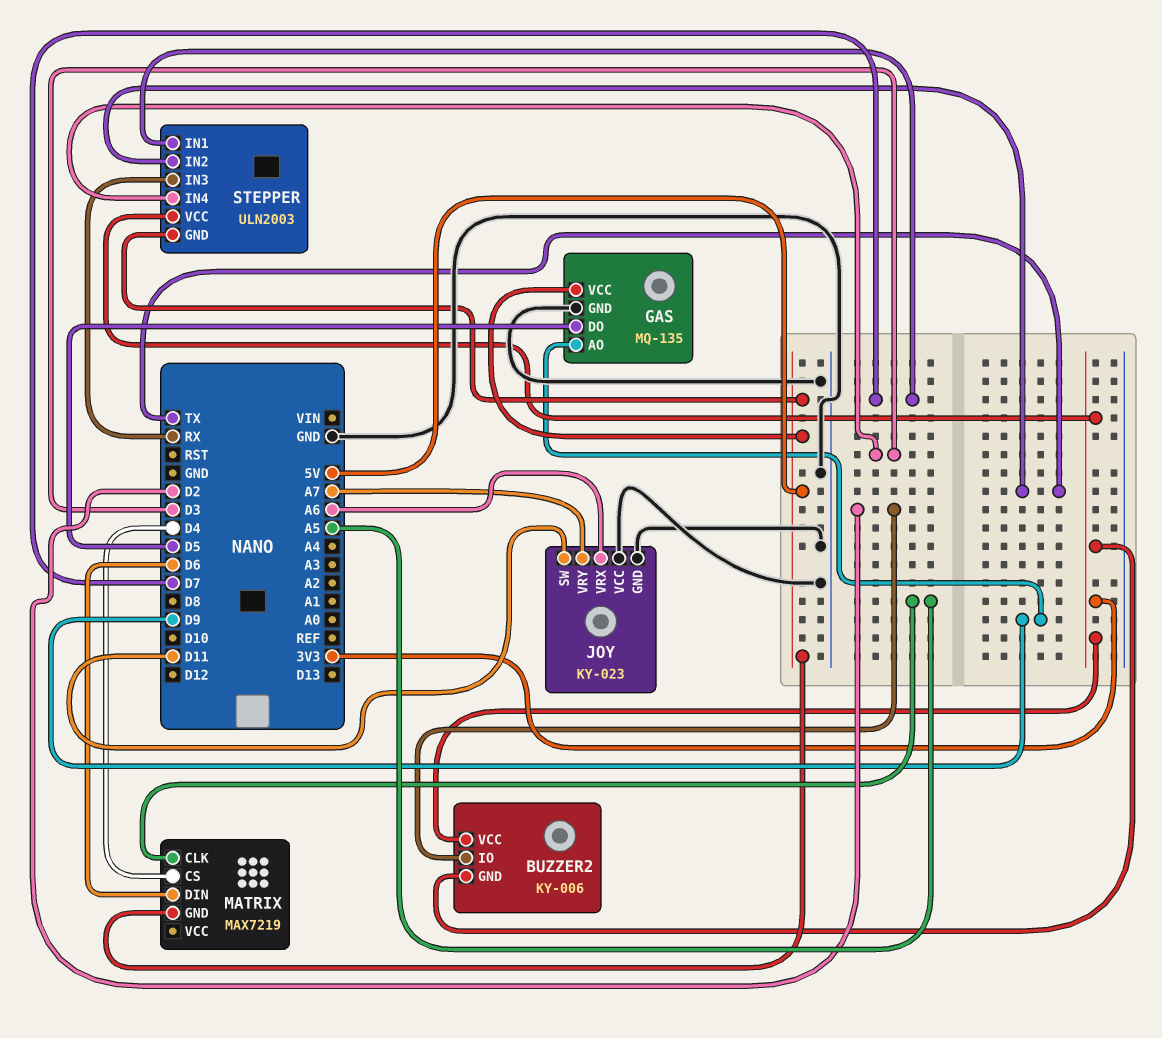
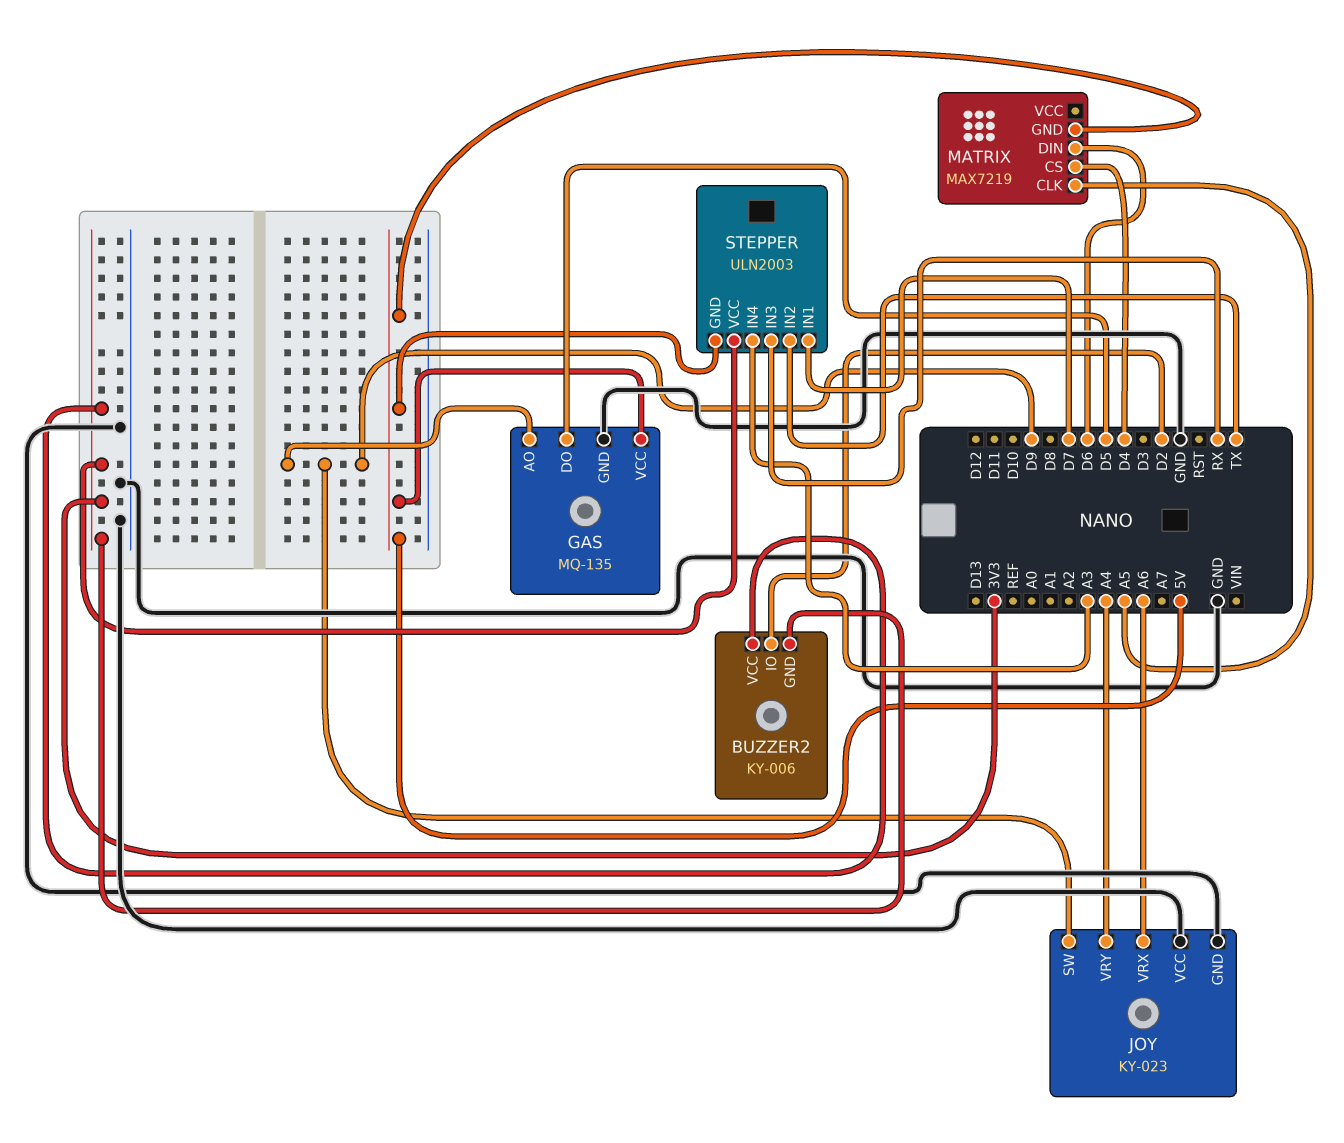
JOY pin SW: D11 -> D9
JOY pin VRY: A7 -> A4
STEPPER pin IN4: D3 -> A3

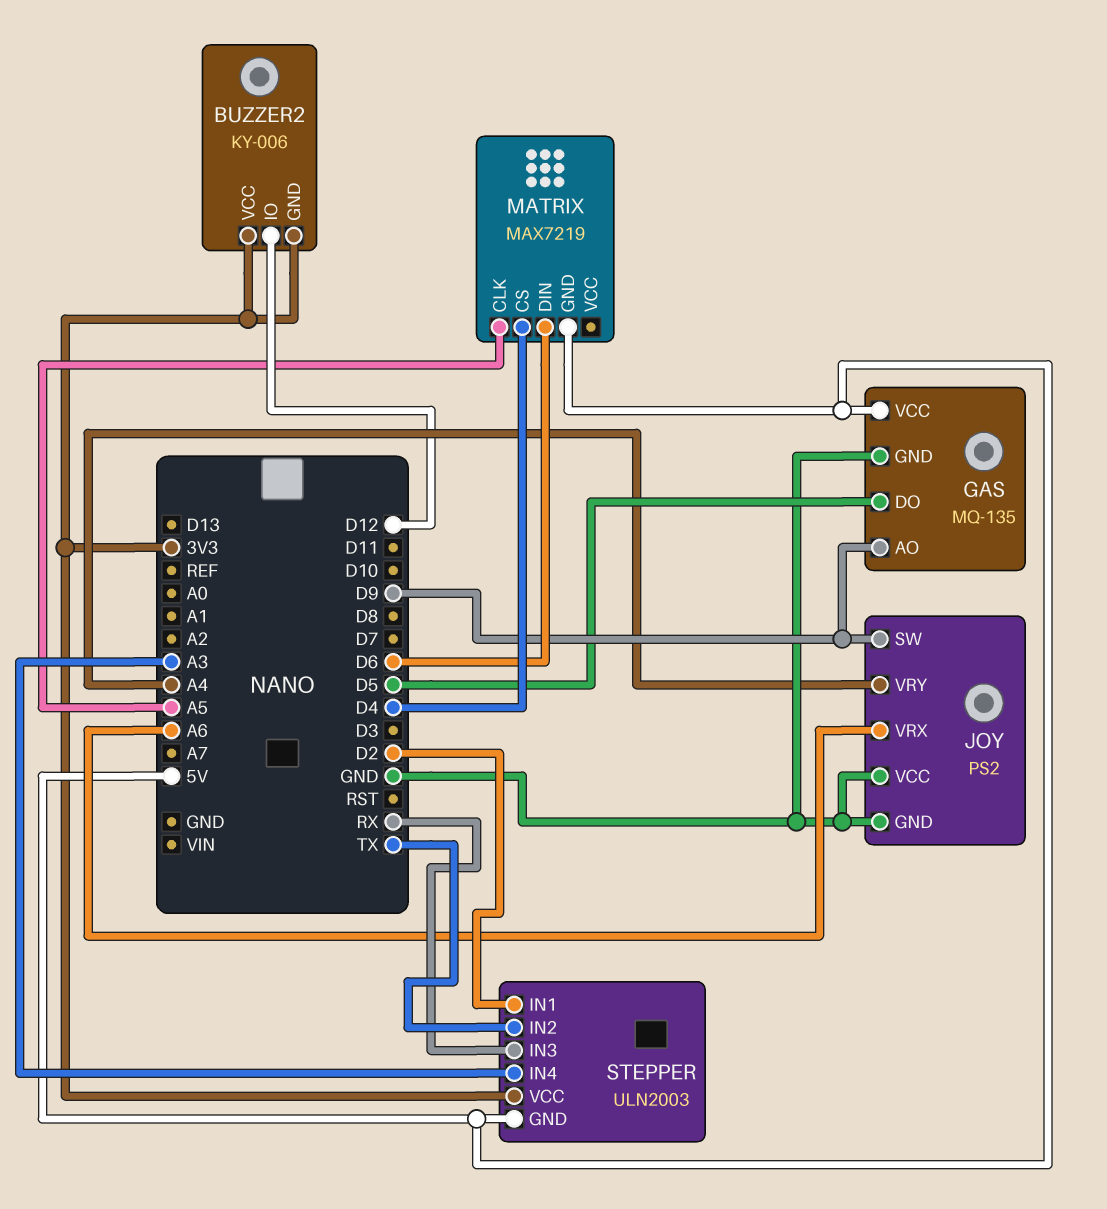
BUZZER2 pin IO: D2 -> D12
JOY: KY-023 -> PS2
STEPPER pin IN1: D7 -> D2

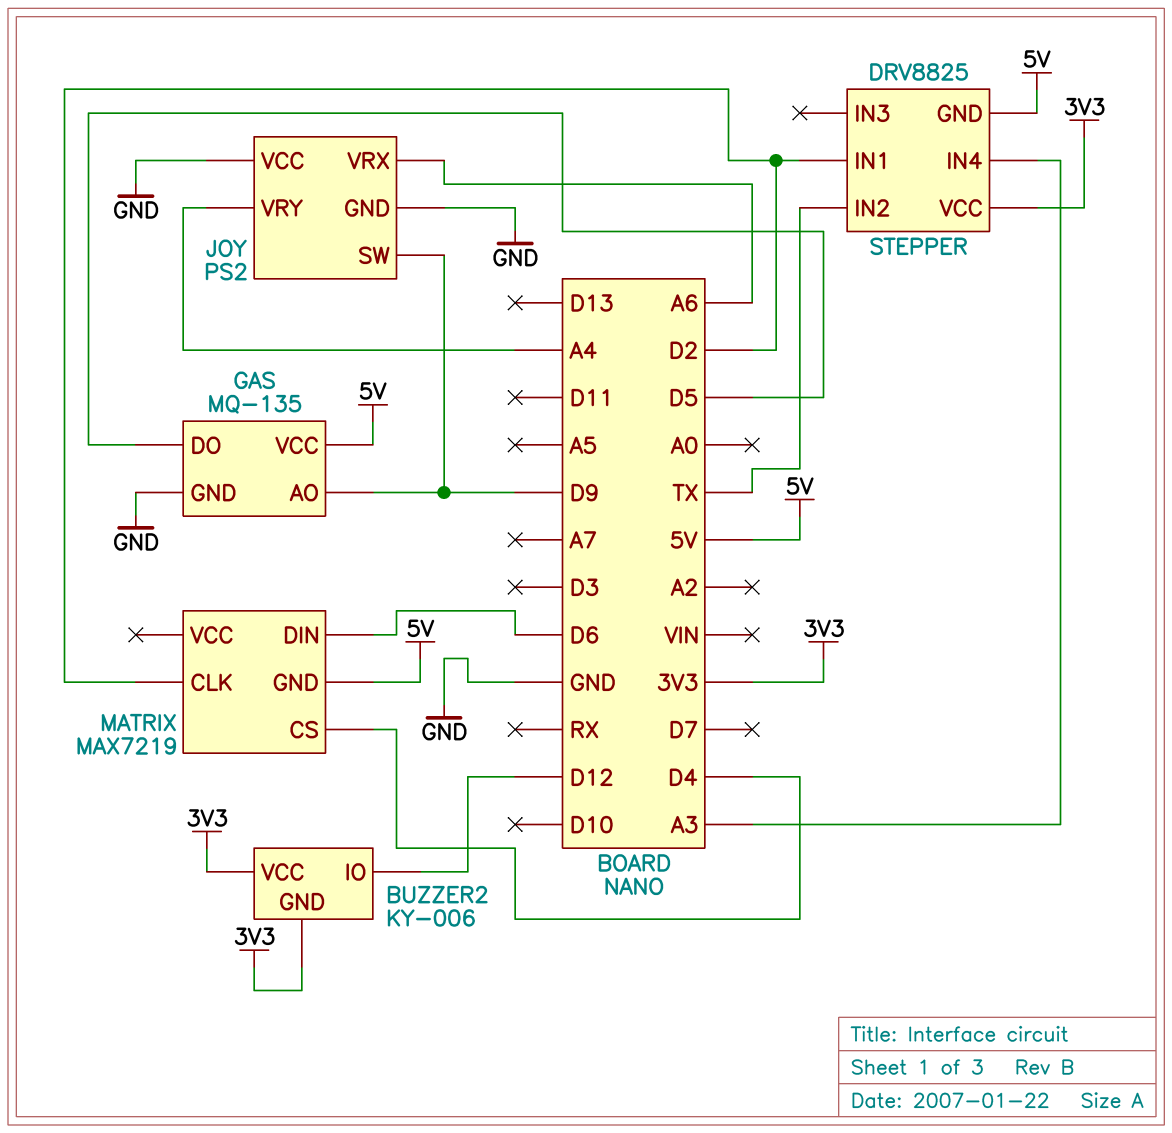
MATRIX pin CLK: A5 -> D2
STEPPER: ULN2003 -> DRV8825
STEPPER pin IN3: RX -> none

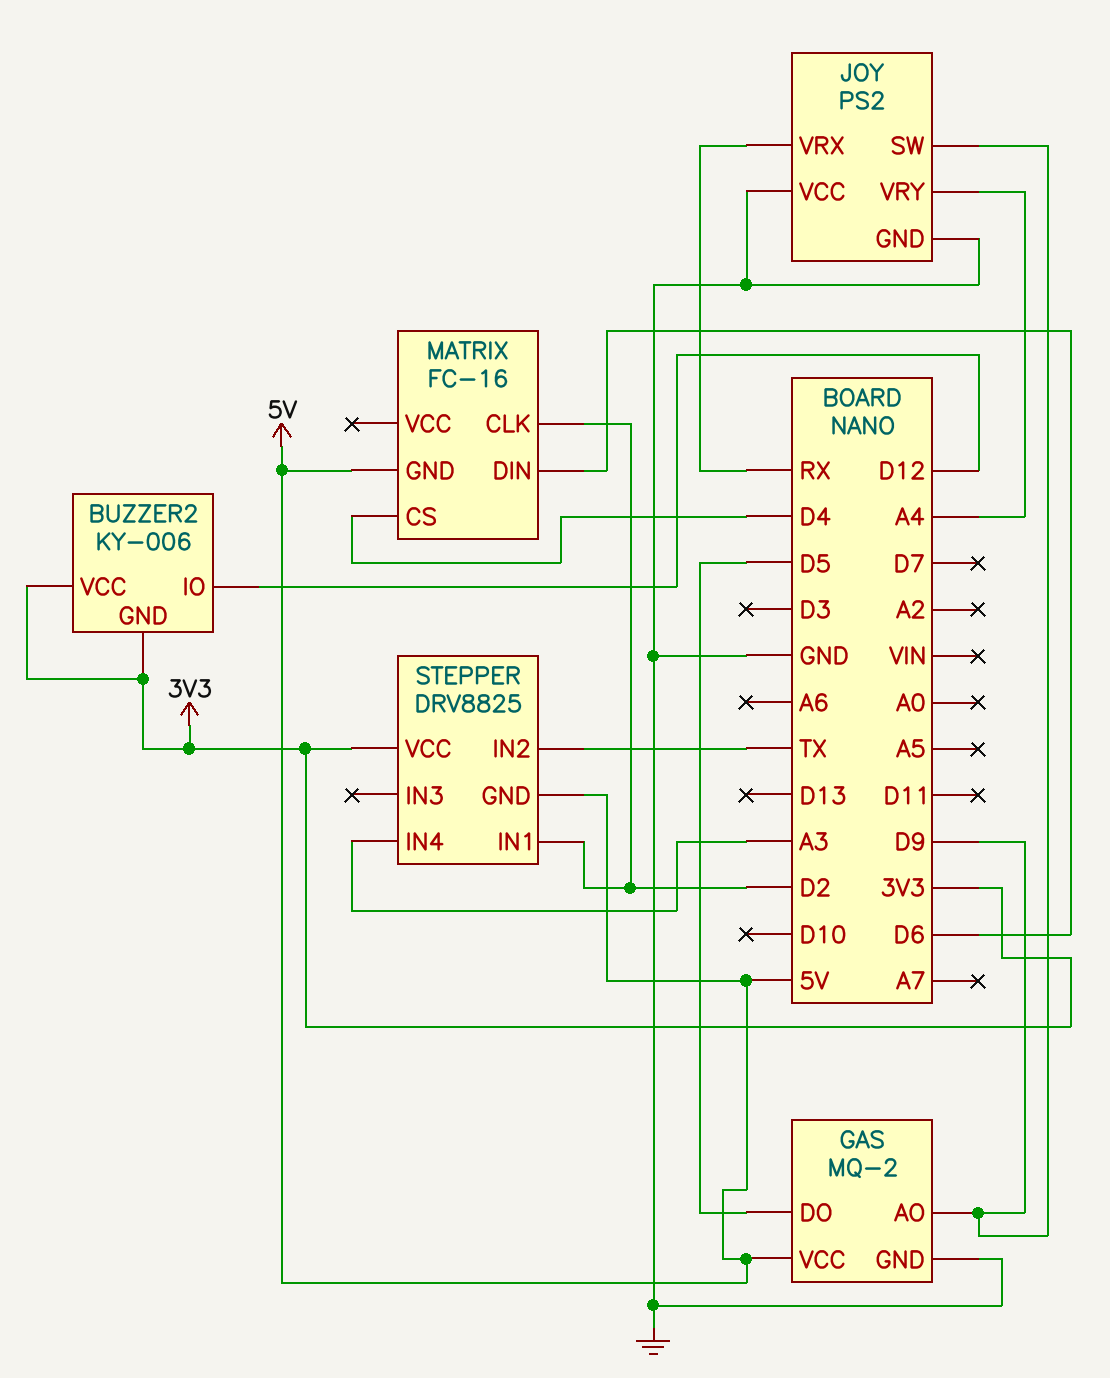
GAS: MQ-135 -> MQ-2
JOY pin VRX: A6 -> RX
MATRIX: MAX7219 -> FC-16

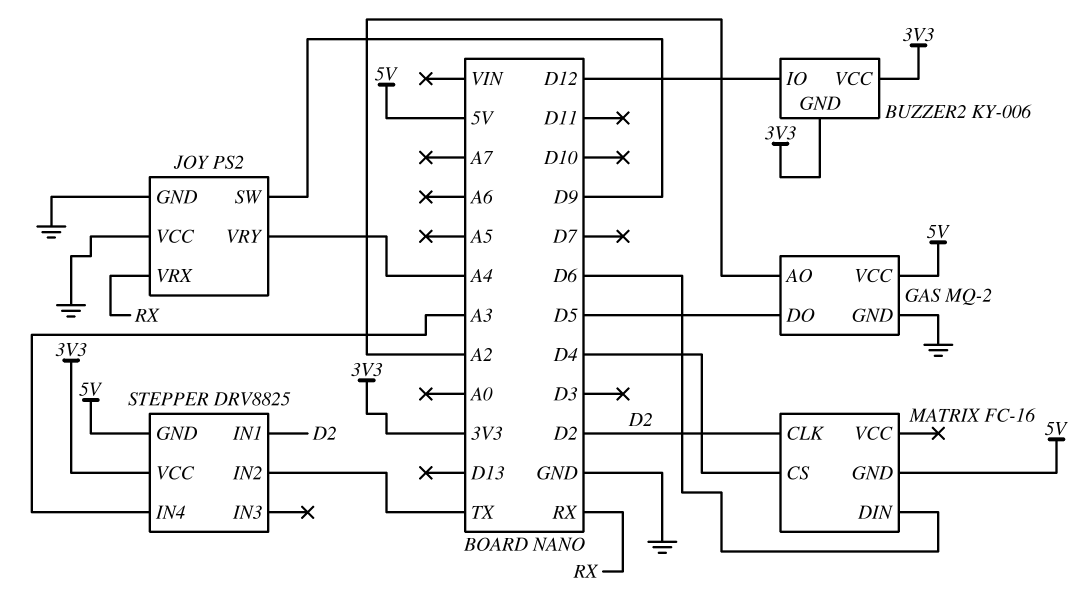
GAS pin AO: D9 -> A2

